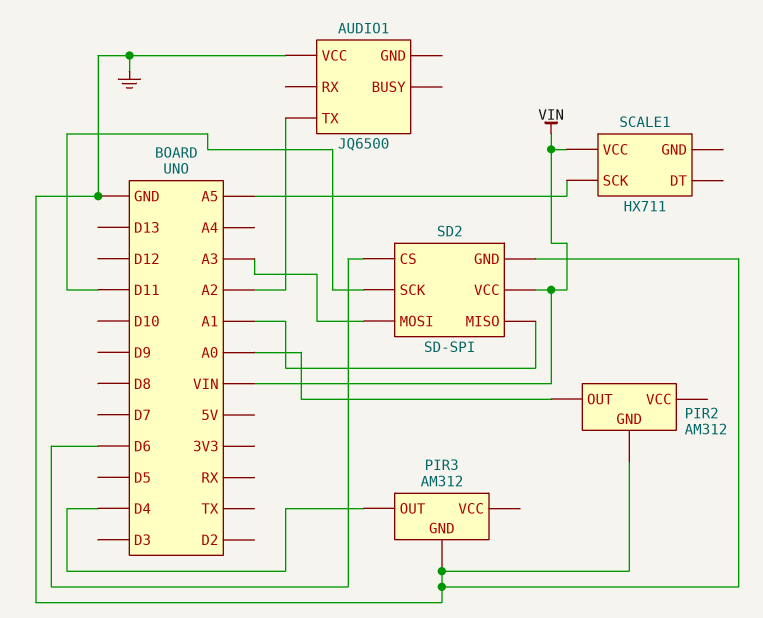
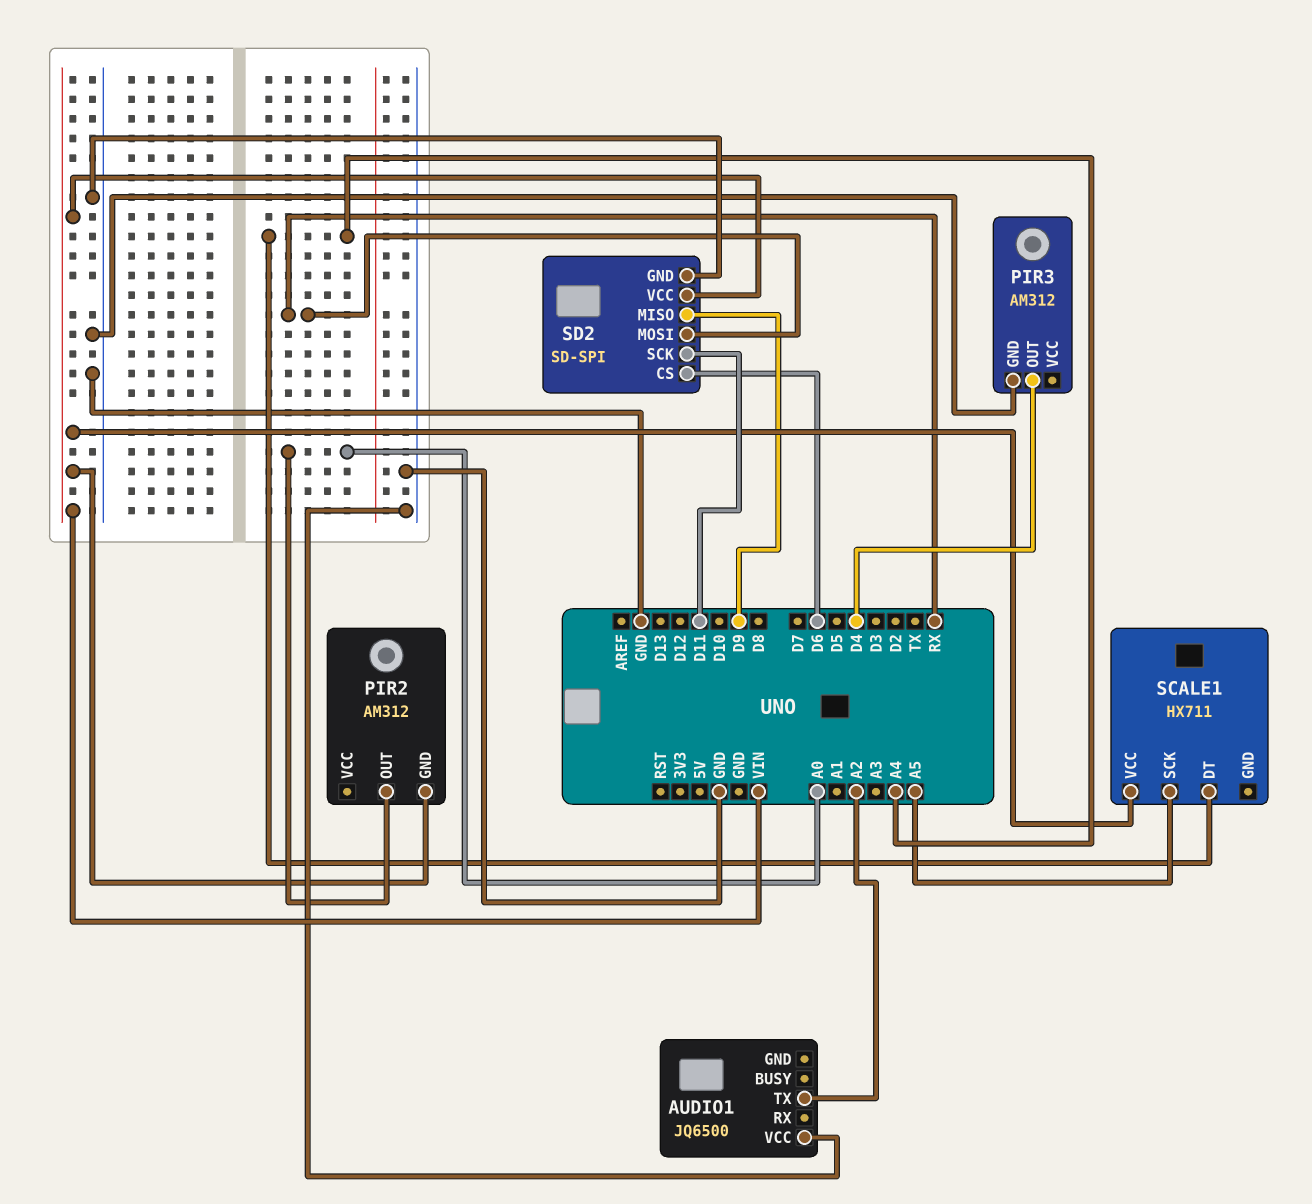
PIR2 pin GND: GND -> VIN
SCALE1 pin DT: none -> A4
SD2 pin MISO: A1 -> D9
SD2 pin MOSI: A3 -> RX

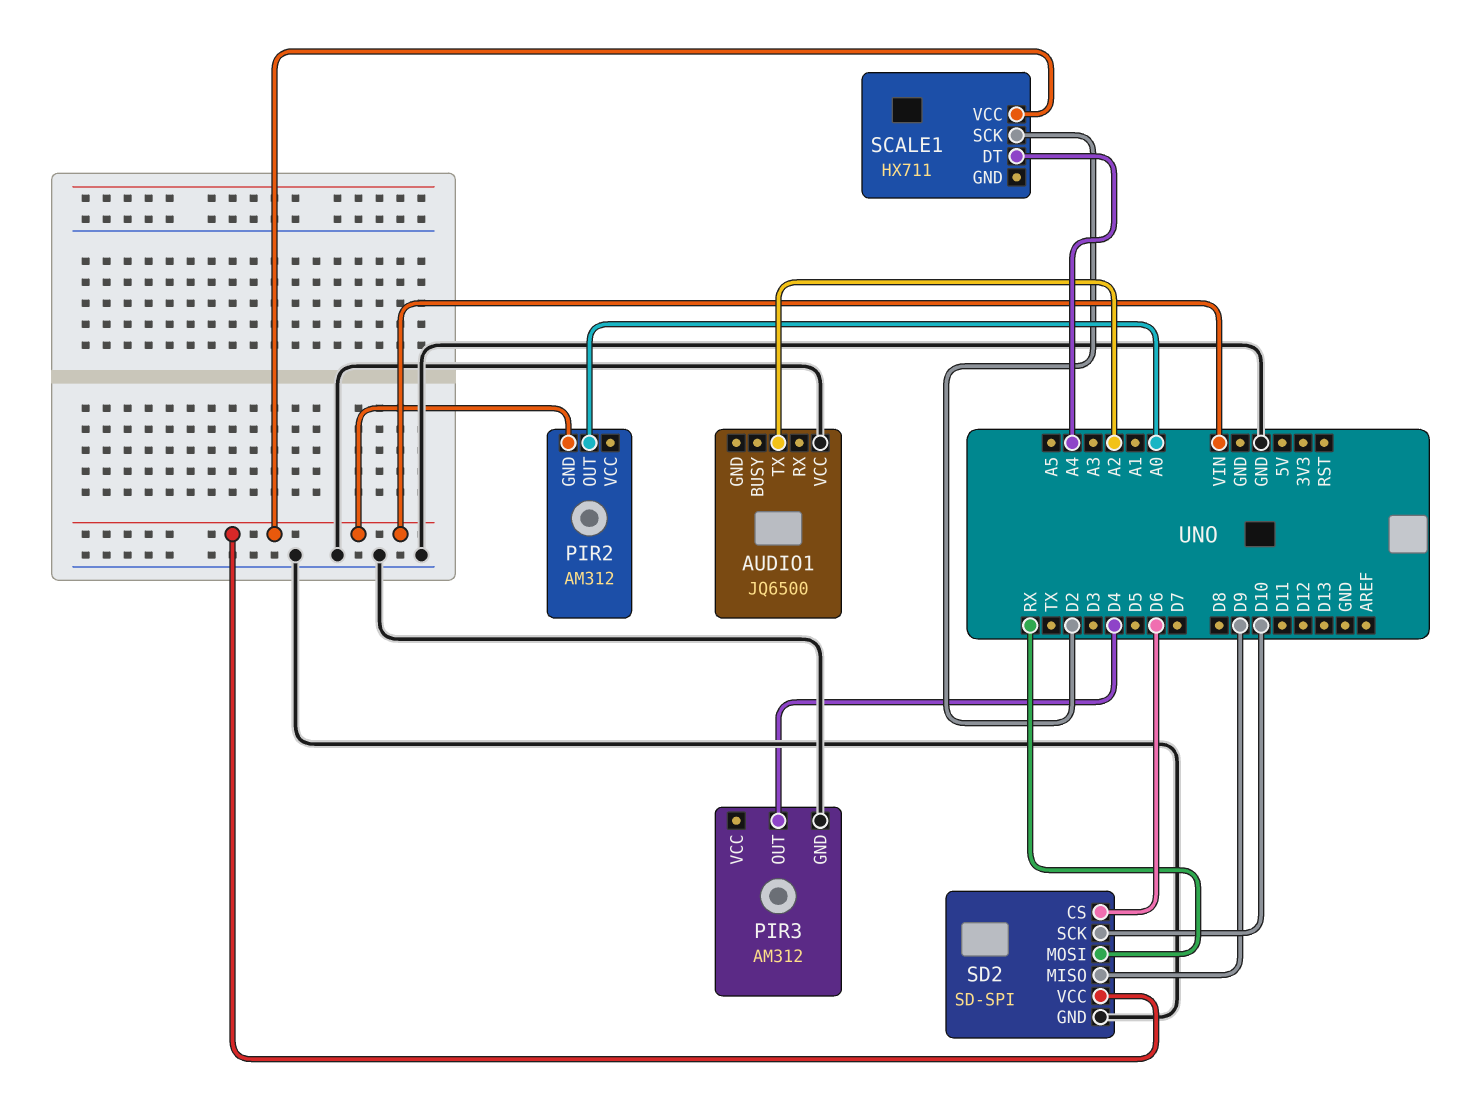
SCALE1 pin SCK: A5 -> D2
SD2 pin SCK: D11 -> D10

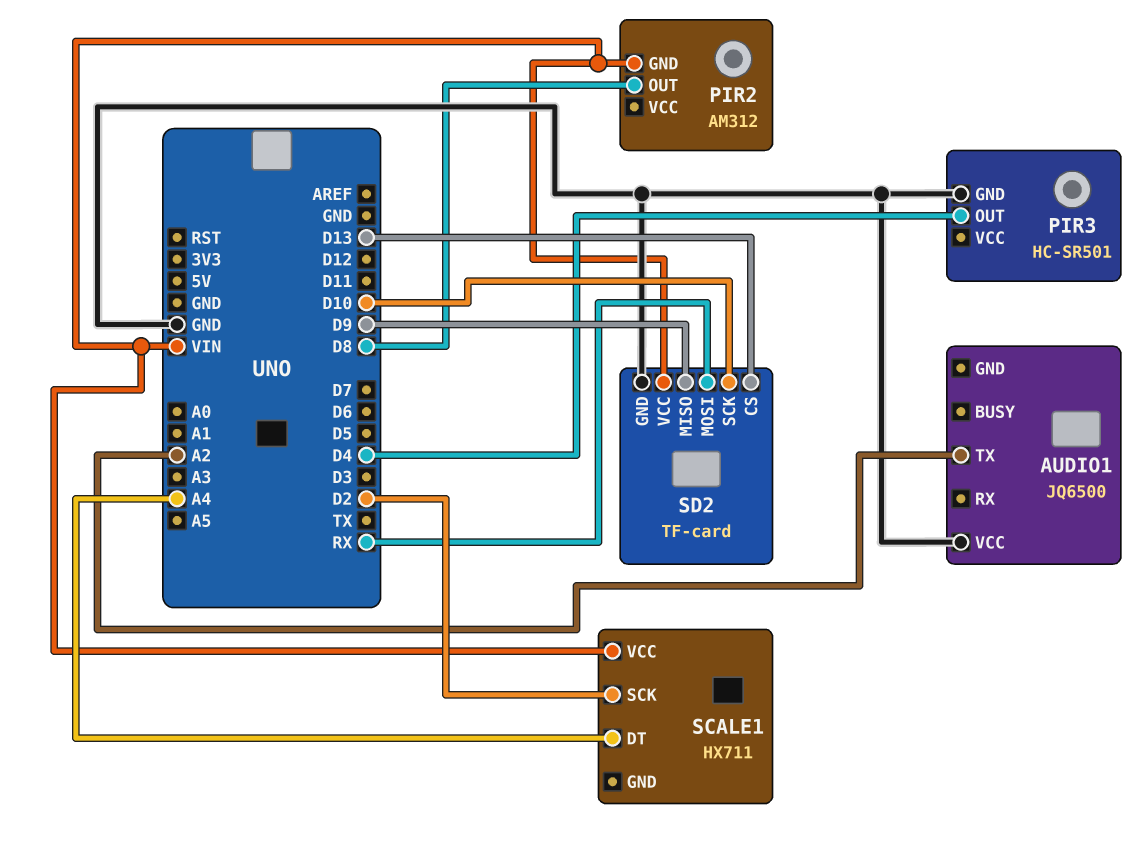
PIR2 pin OUT: A0 -> D8
PIR3: AM312 -> HC-SR501
SD2: SD-SPI -> TF-card
SD2 pin CS: D6 -> D13

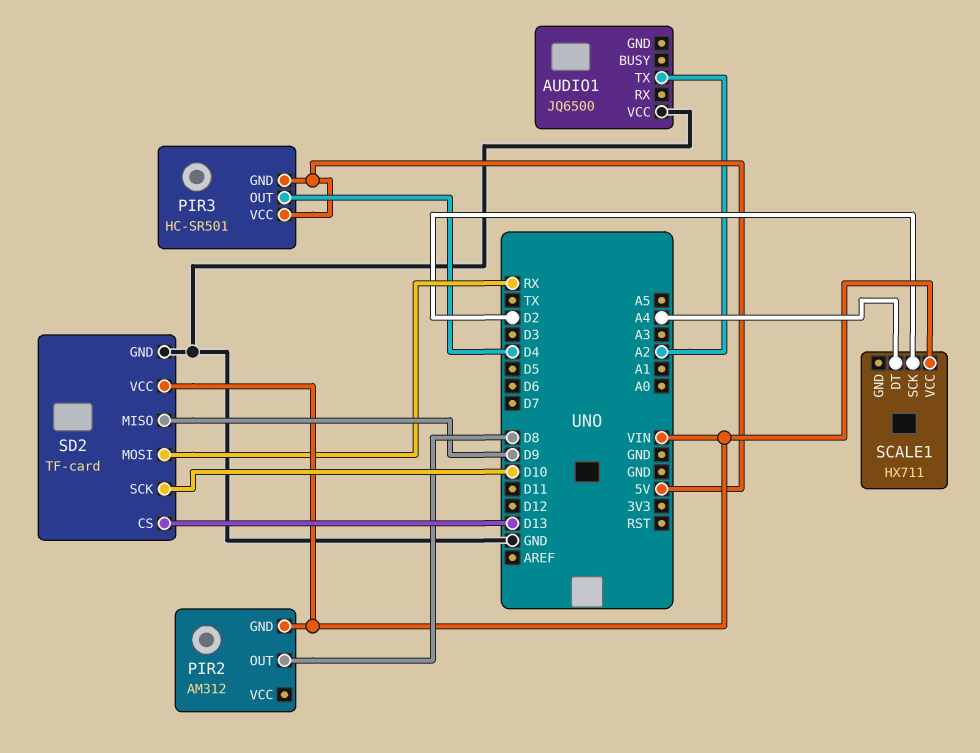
PIR3 pin GND: GND -> 5V
PIR3 pin VCC: none -> 5V

